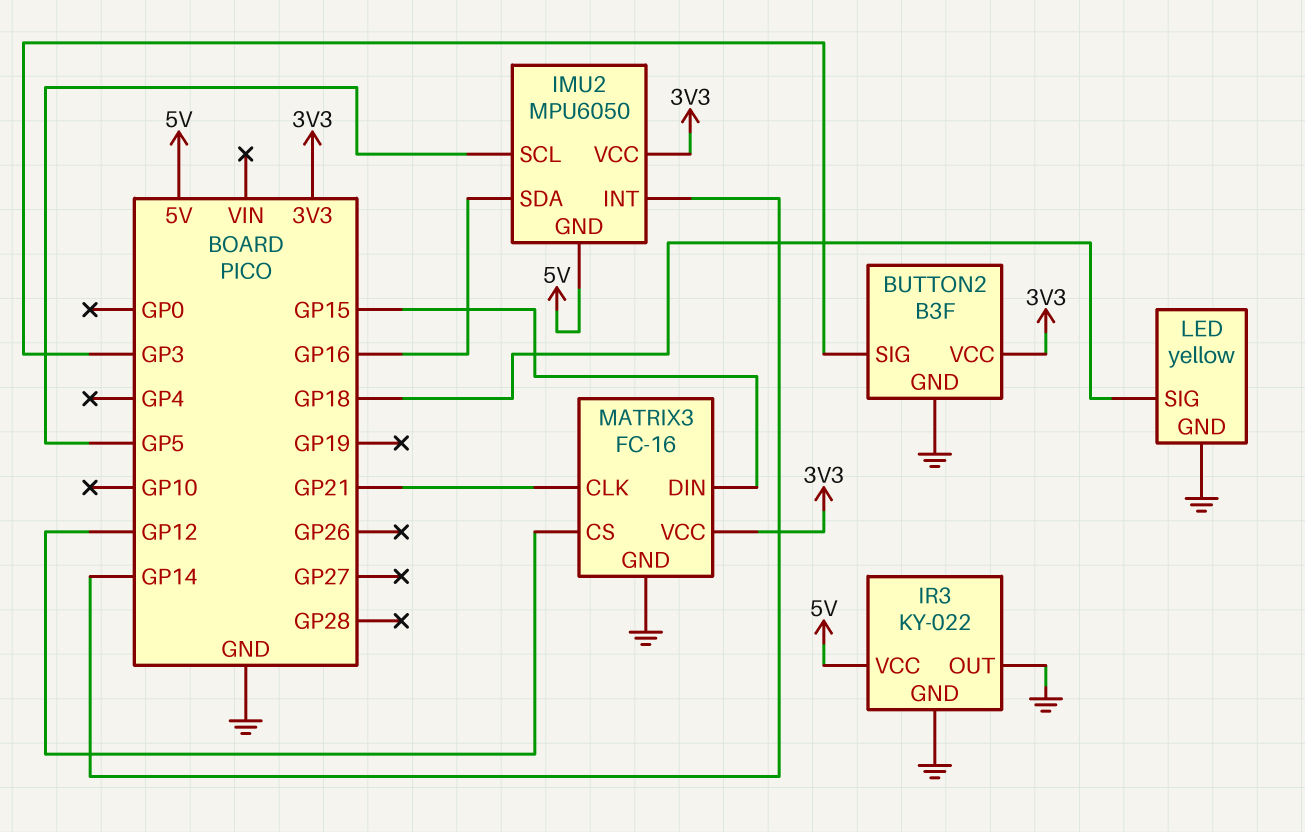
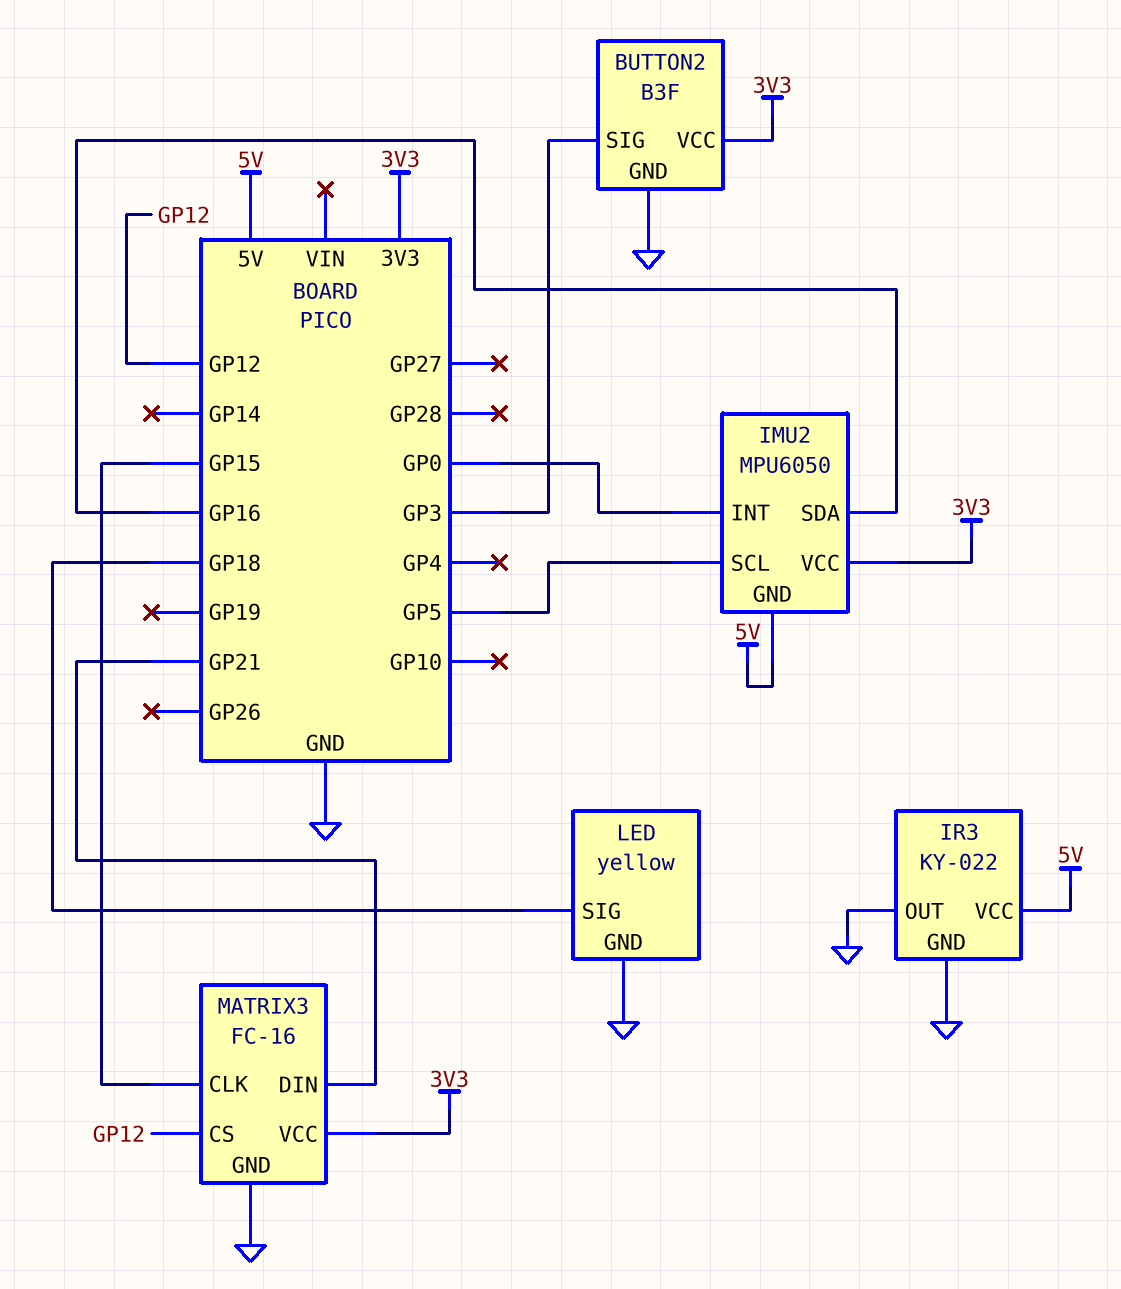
IMU2 pin INT: GP14 -> GP0
MATRIX3 pin CLK: GP21 -> GP15
MATRIX3 pin DIN: GP15 -> GP21

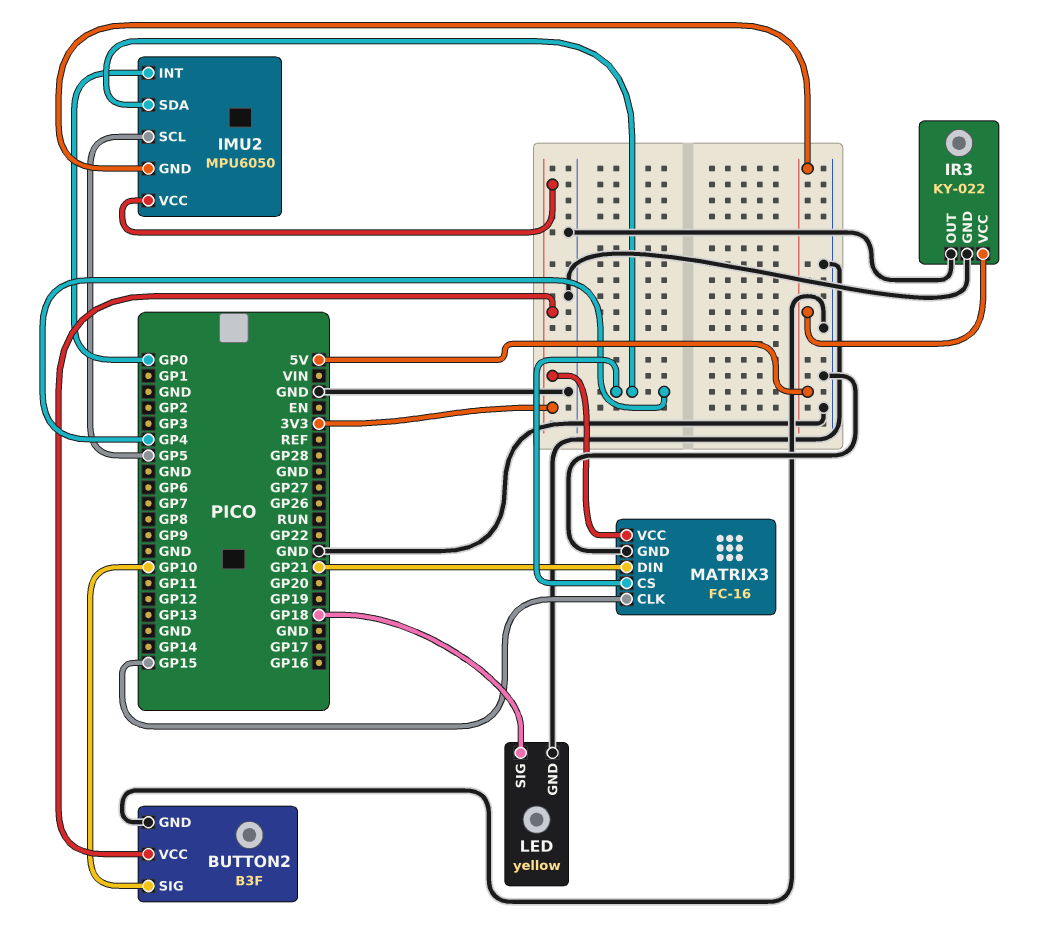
BUTTON2 pin SIG: GP3 -> GP10
IMU2 pin SDA: GP16 -> GP4
MATRIX3 pin CS: GP12 -> GP4

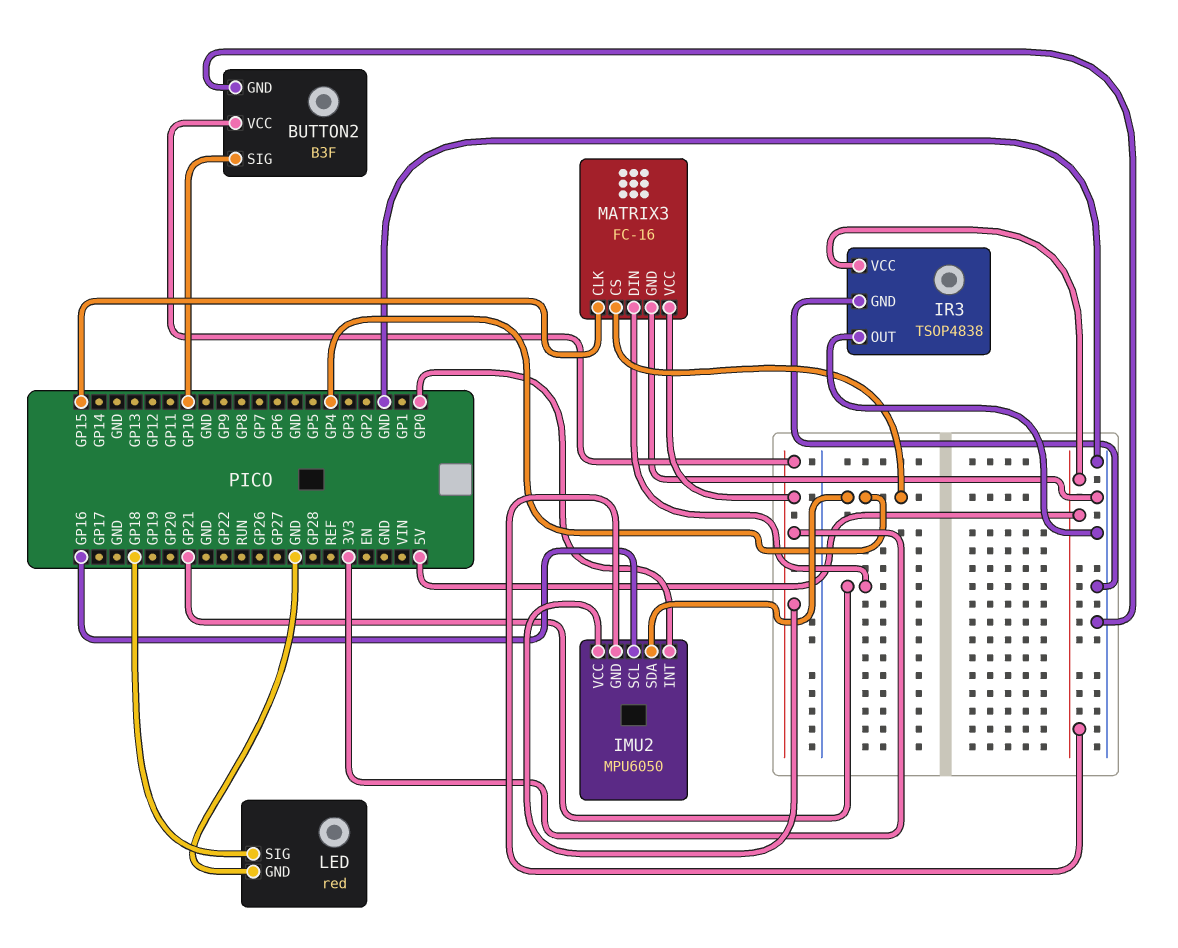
IMU2 pin SCL: GP5 -> GP16
IR3: KY-022 -> TSOP4838
LED: yellow -> red

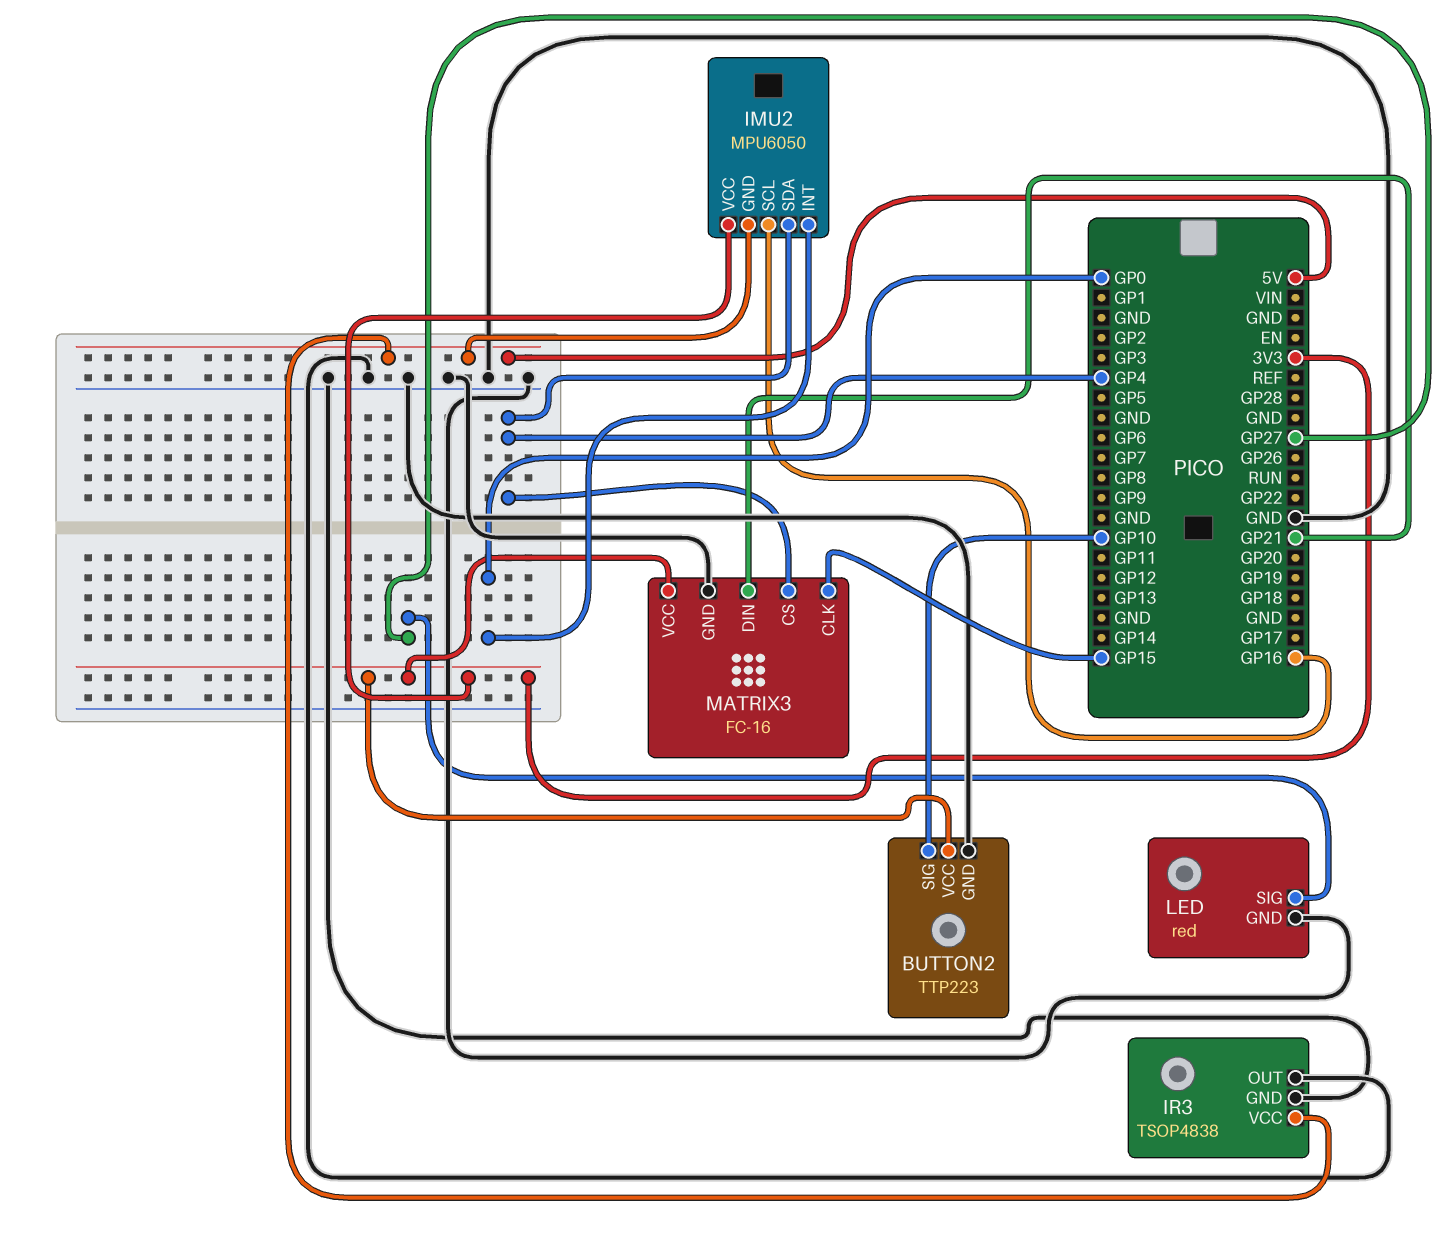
BUTTON2: B3F -> TTP223
LED pin SIG: GP18 -> GP27

